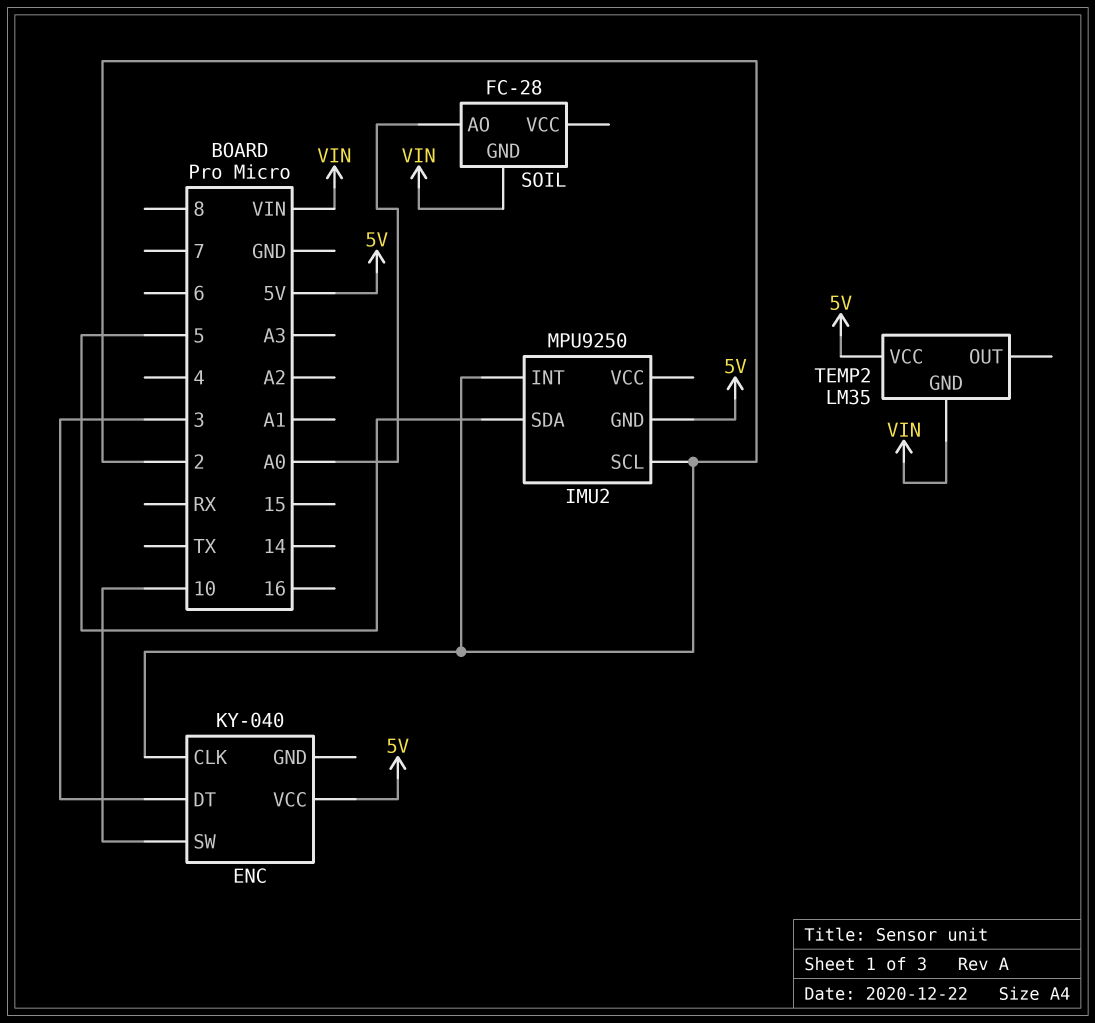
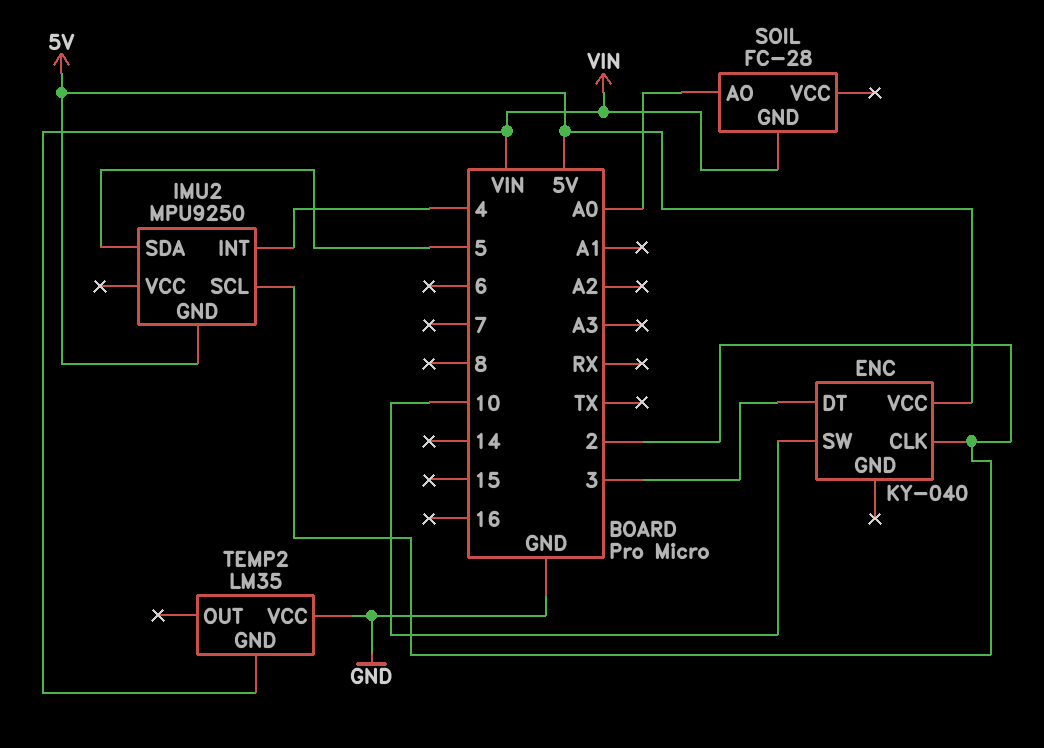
IMU2 pin INT: 2 -> 4
TEMP2 pin VCC: 5V -> GND

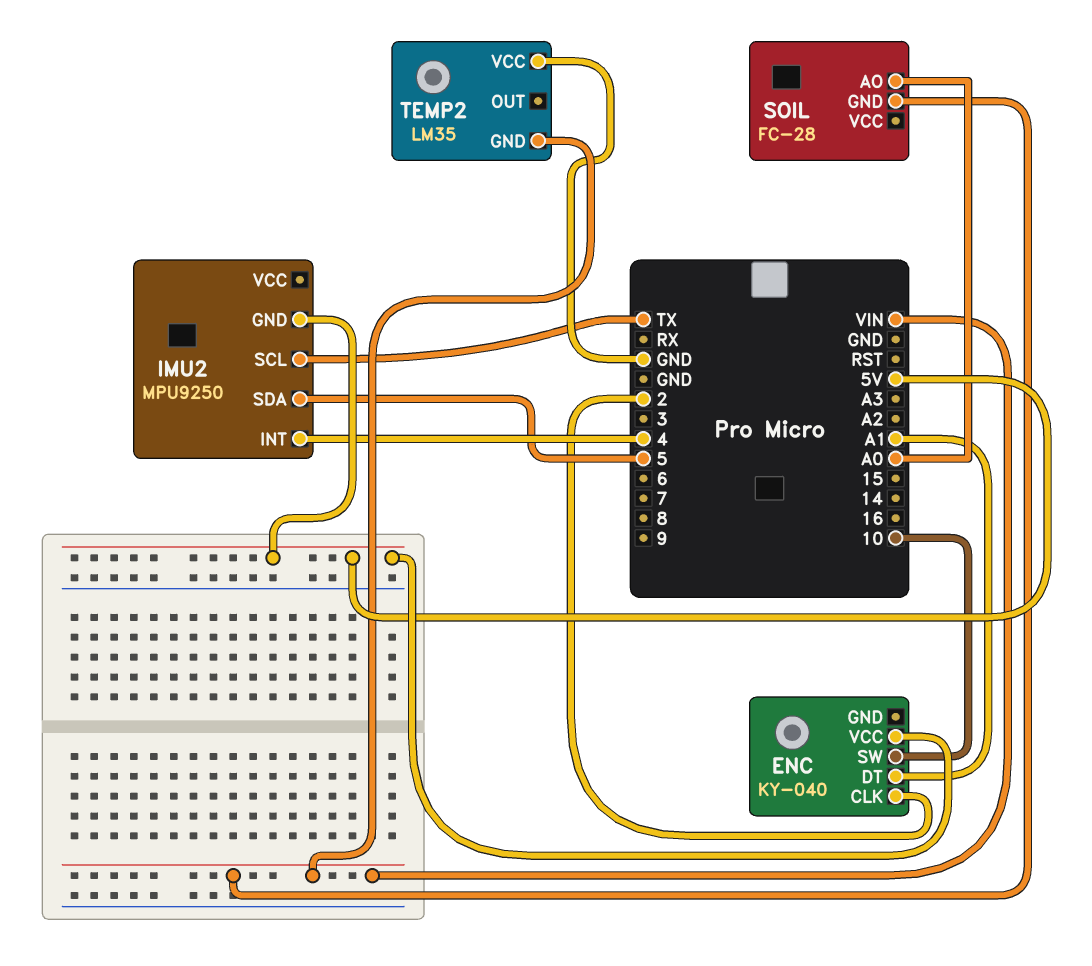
ENC pin DT: 3 -> A1
IMU2 pin SCL: 2 -> TX

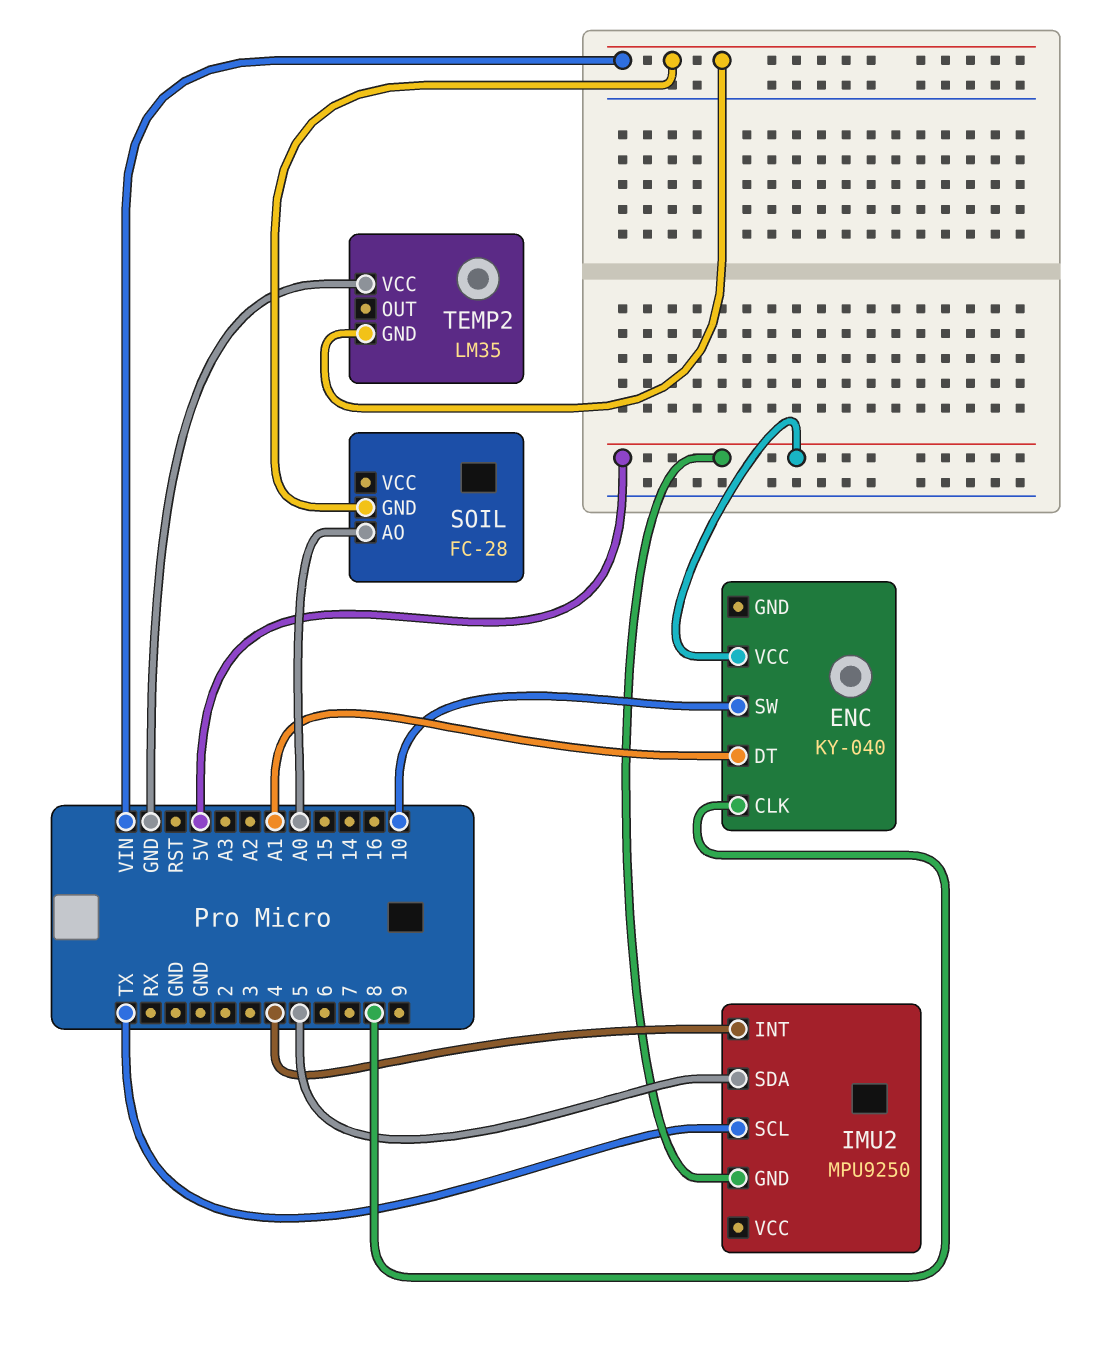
ENC pin CLK: 2 -> 8

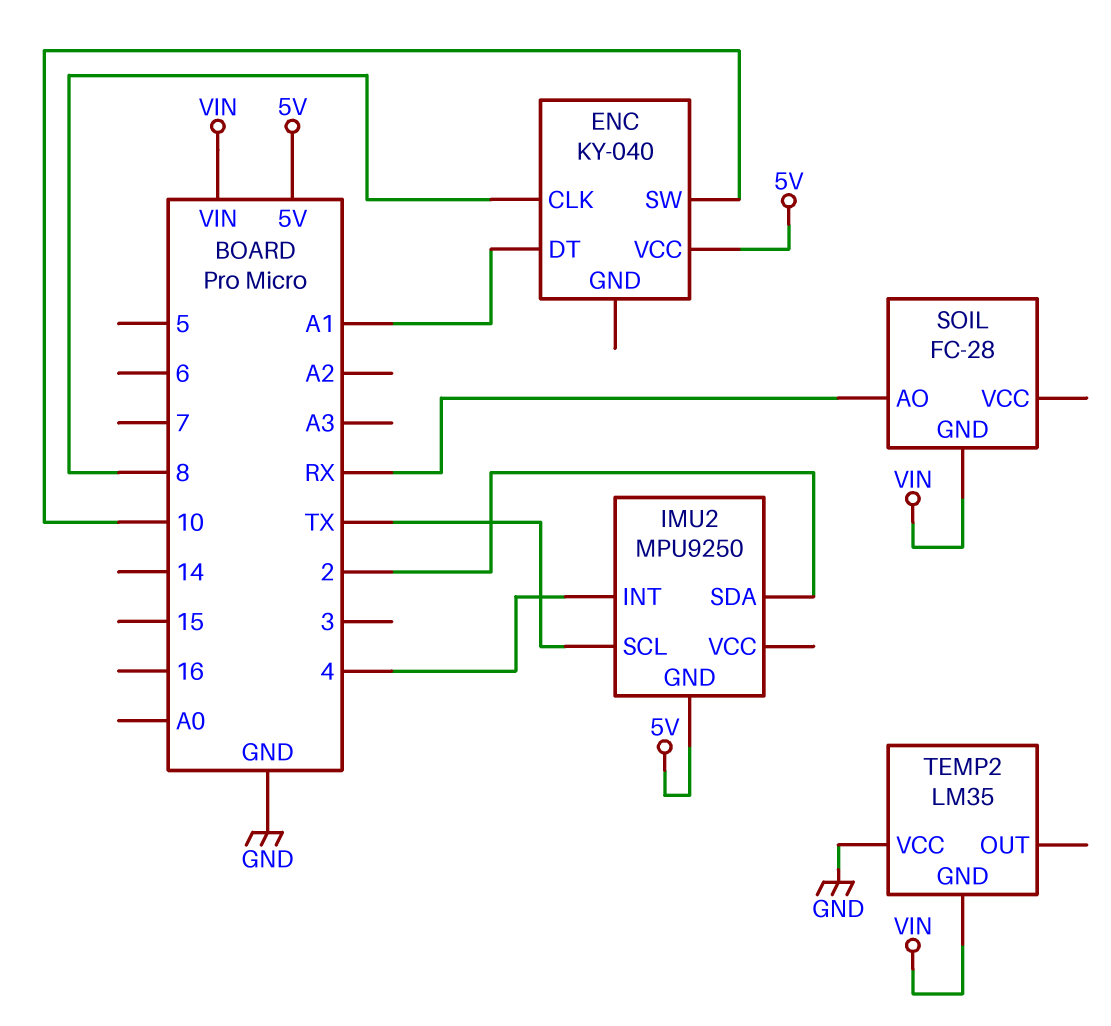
IMU2 pin SDA: 5 -> 2
SOIL pin AO: A0 -> RX

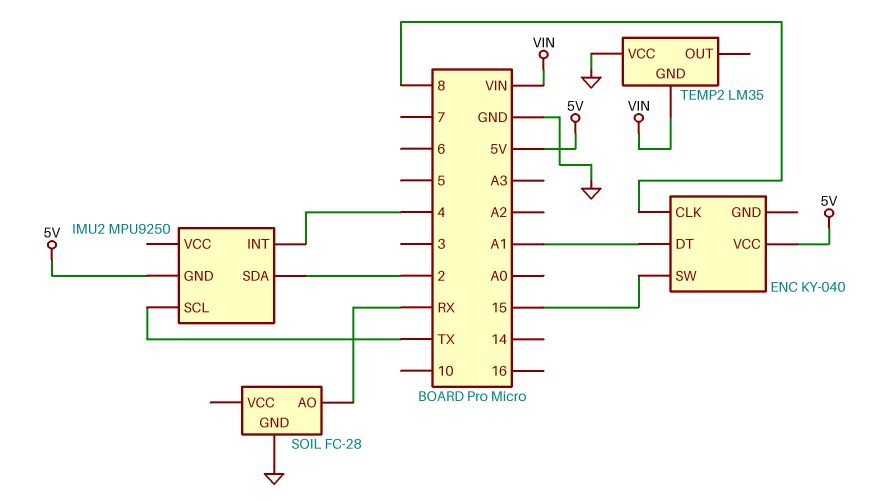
ENC pin SW: 10 -> 15
SOIL pin GND: VIN -> GND

